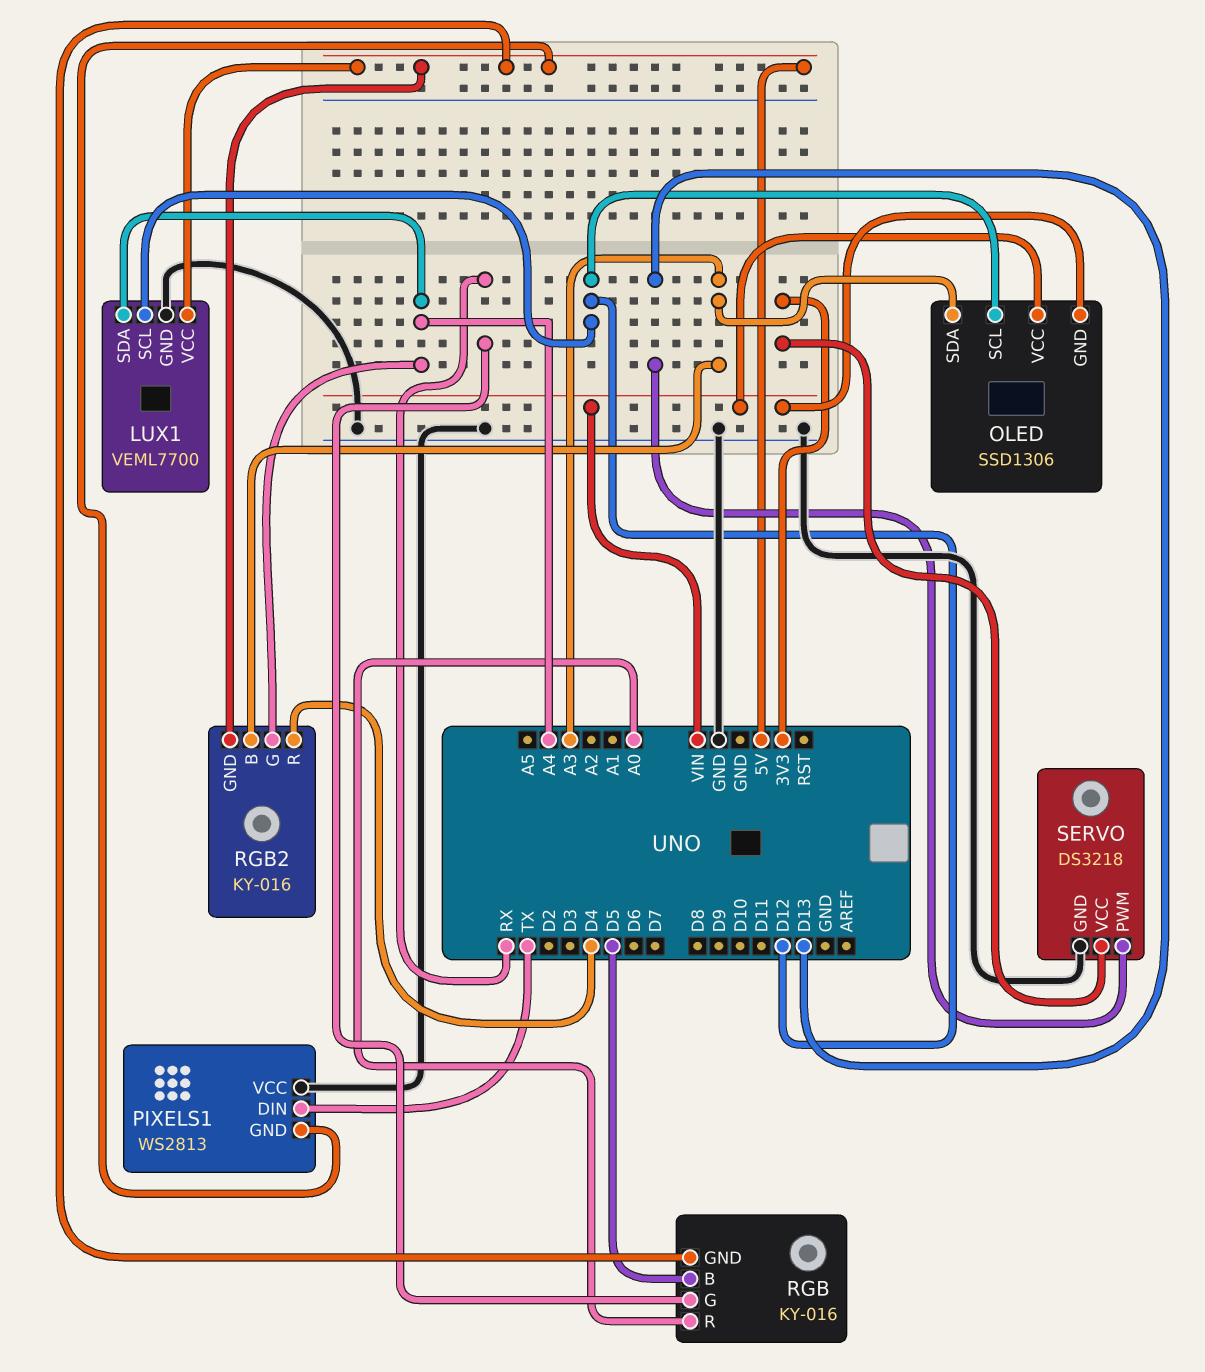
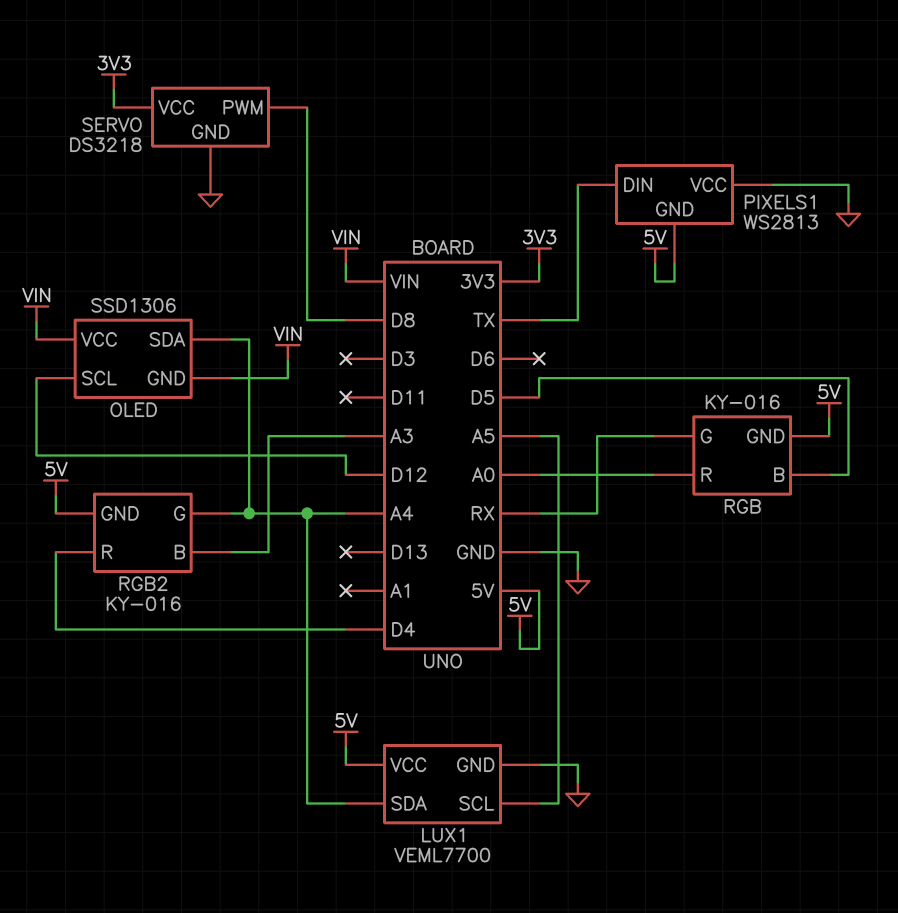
LUX1 pin SCL: D12 -> A5
OLED pin SDA: A3 -> A4
SERVO pin PWM: D13 -> D8

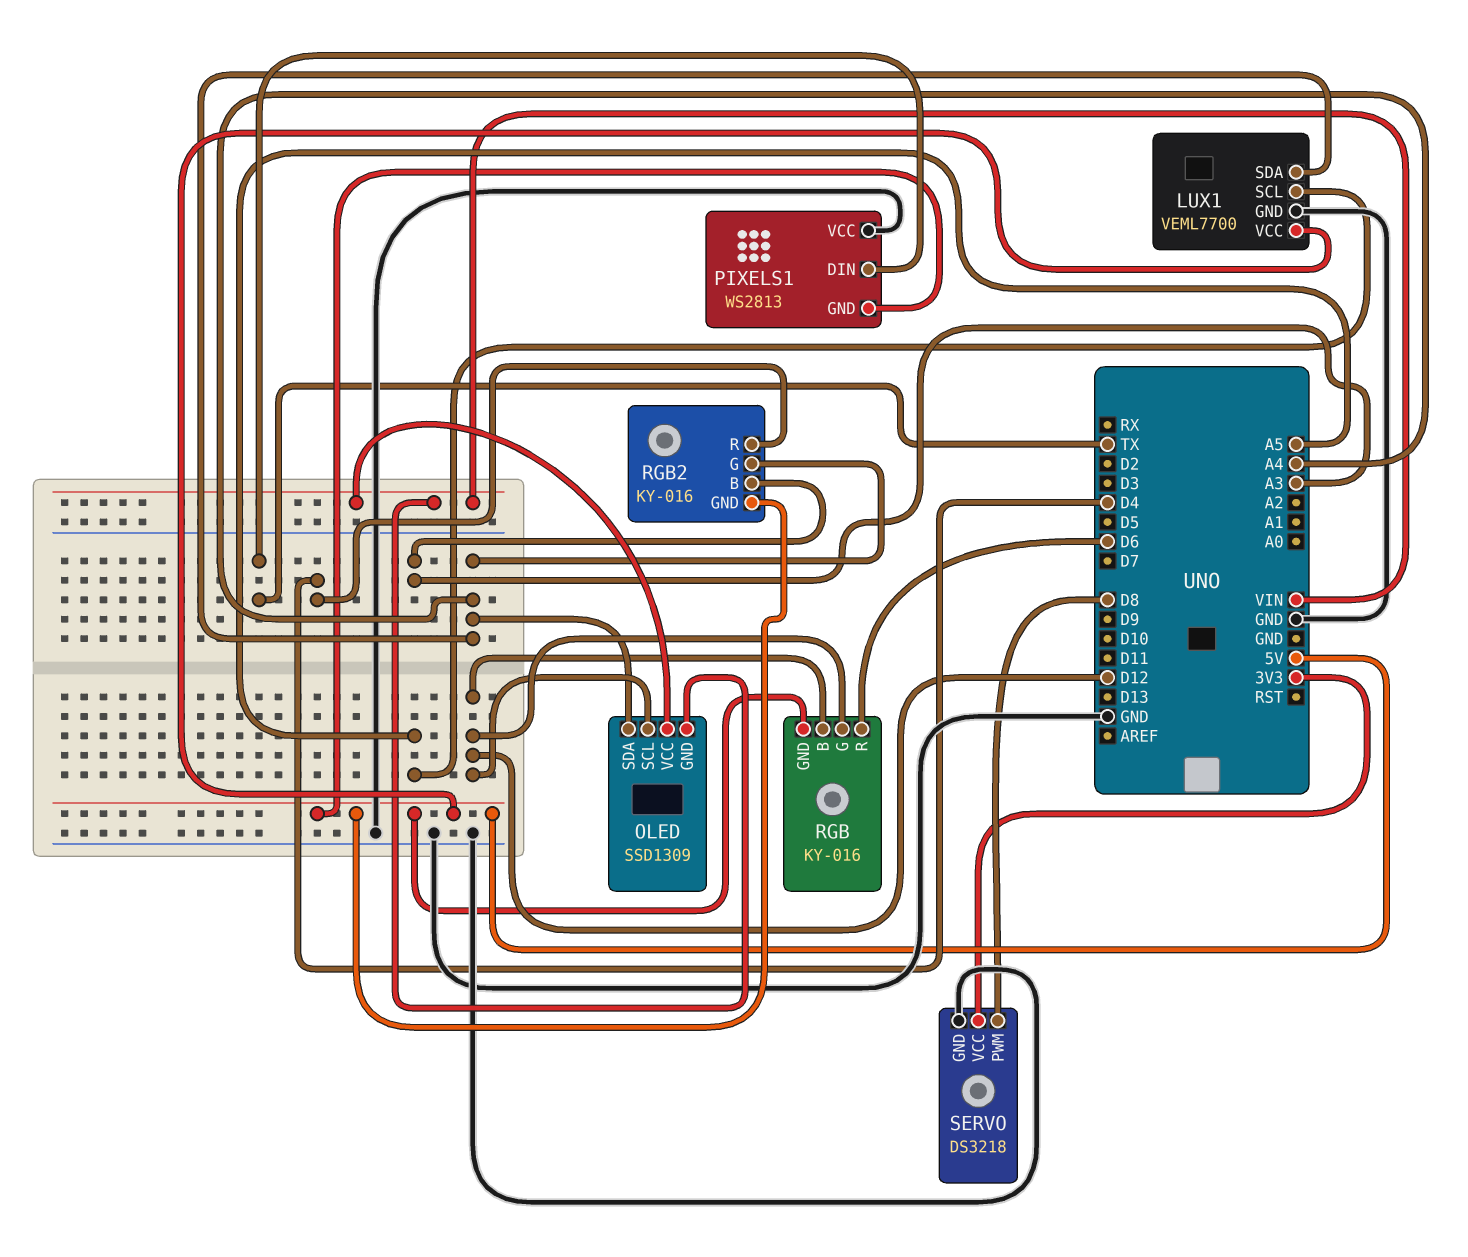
OLED: SSD1306 -> SSD1309
RGB pin B: D5 -> D12
RGB pin G: RX -> D12
RGB pin R: A0 -> D6

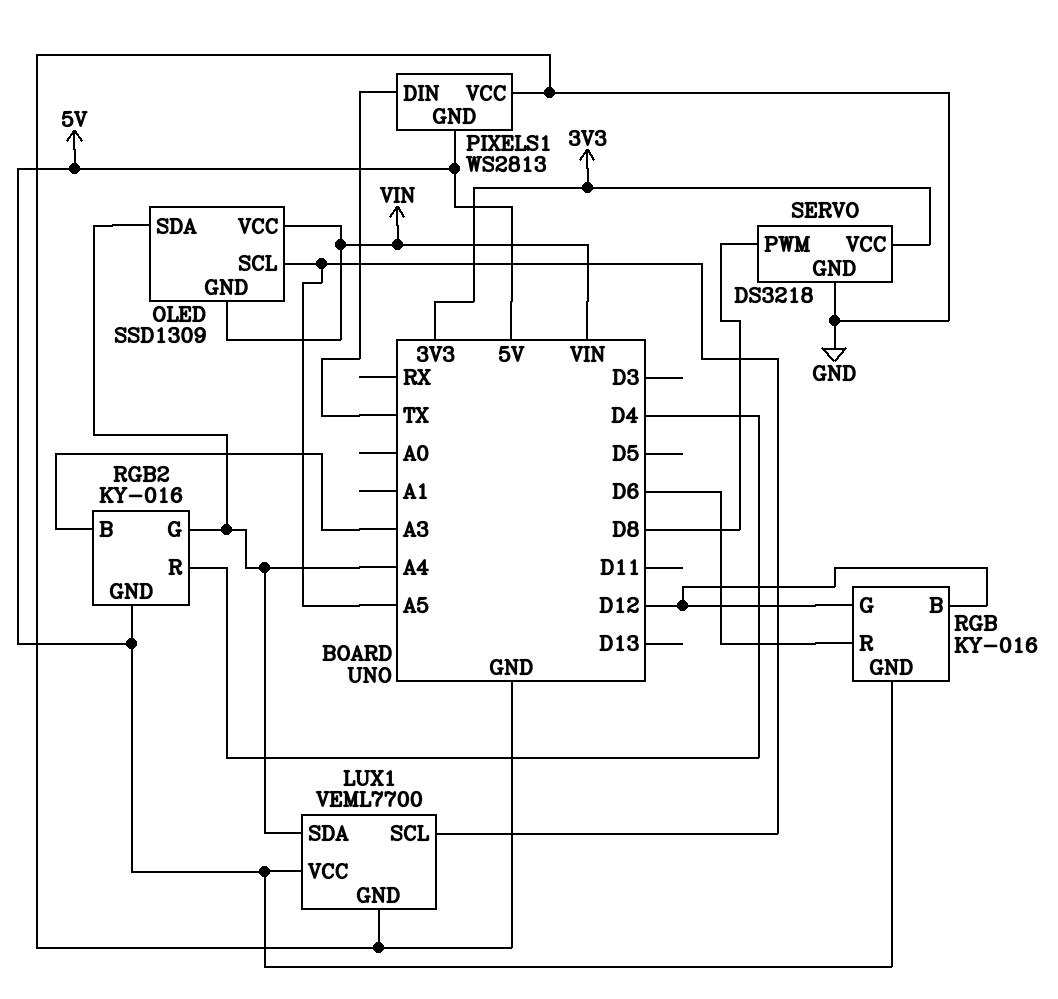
OLED pin SCL: D12 -> A5

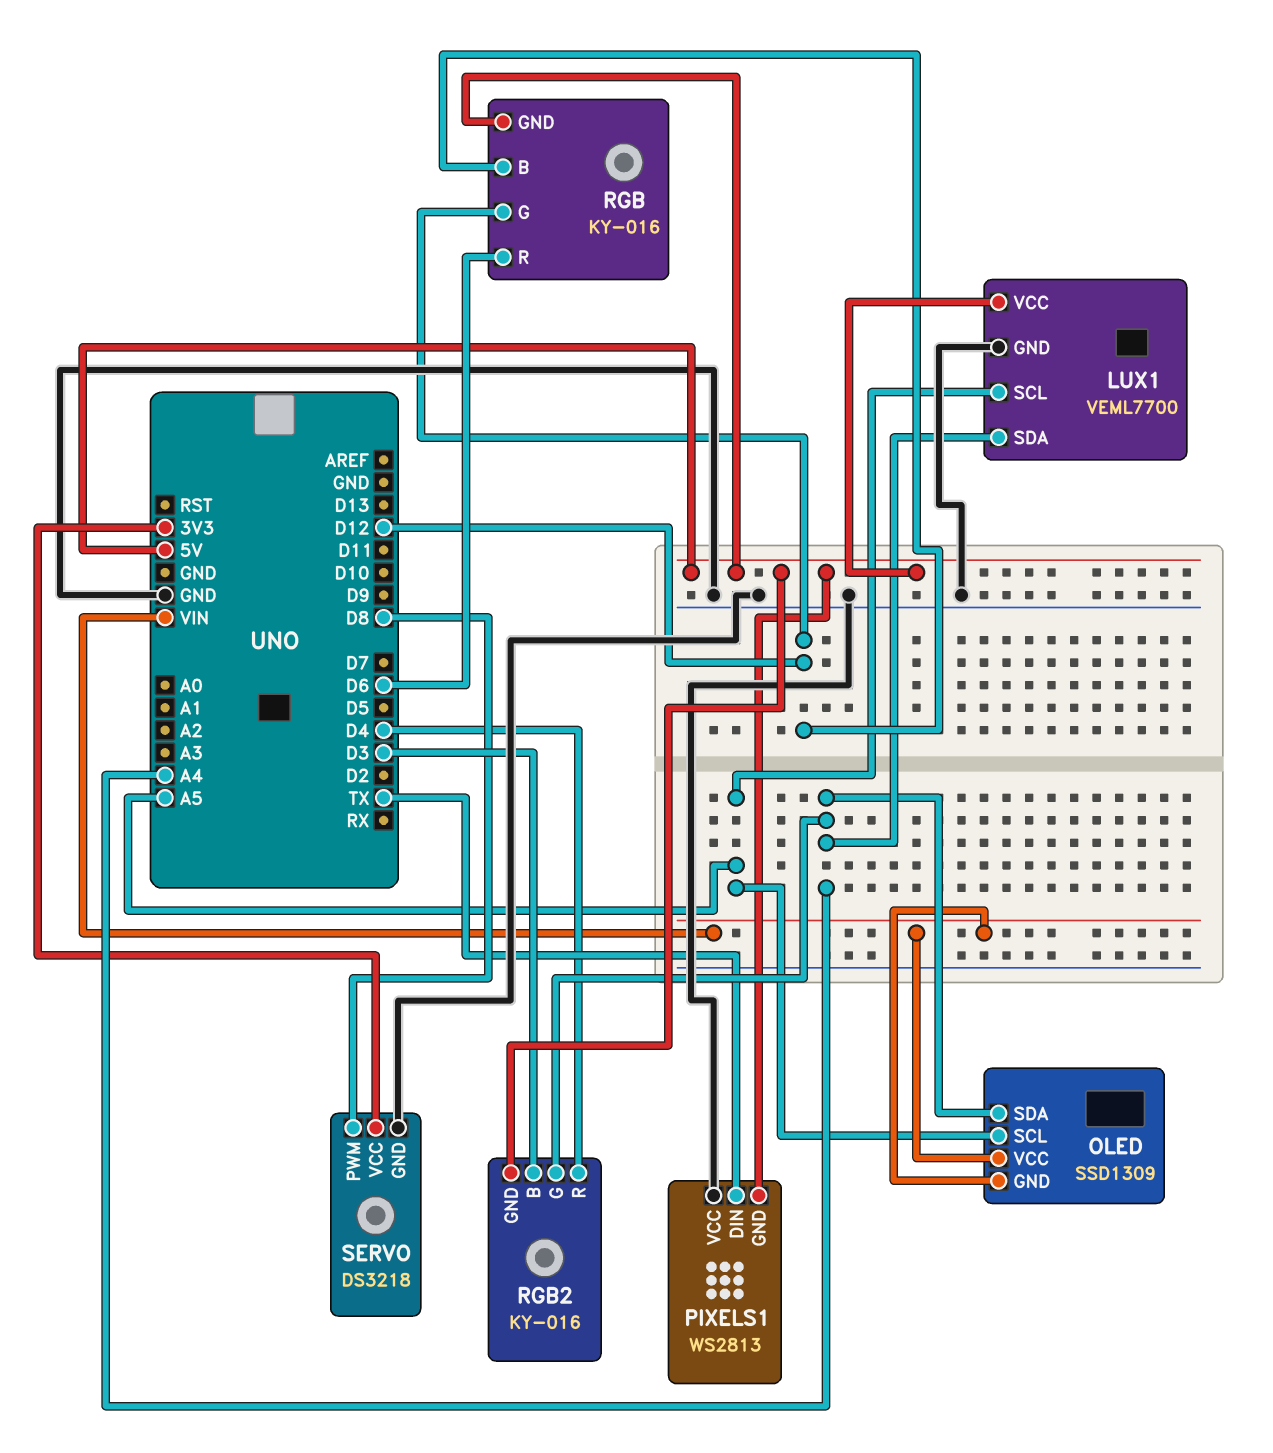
RGB2 pin B: A3 -> D3

